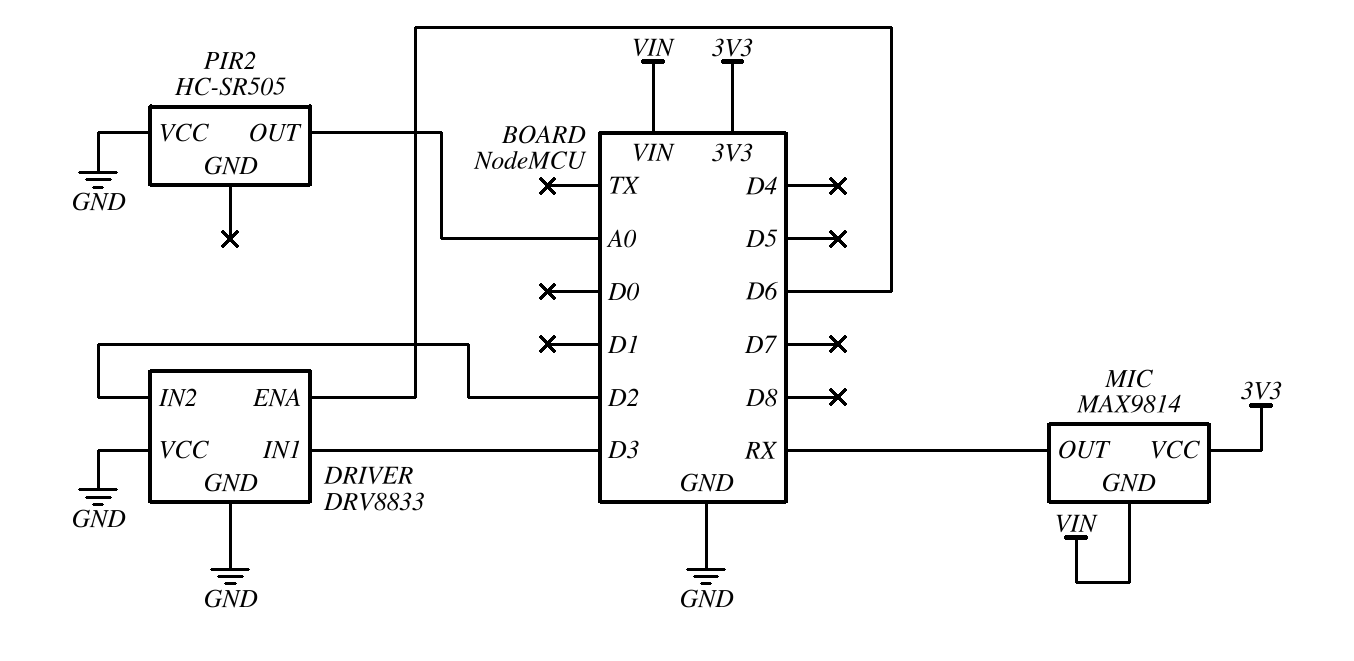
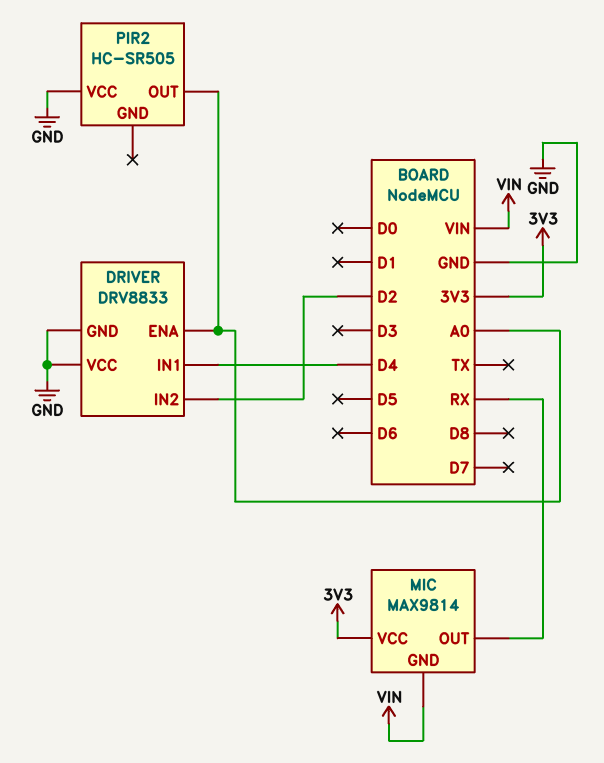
DRIVER pin ENA: D6 -> A0
DRIVER pin IN1: D3 -> D4

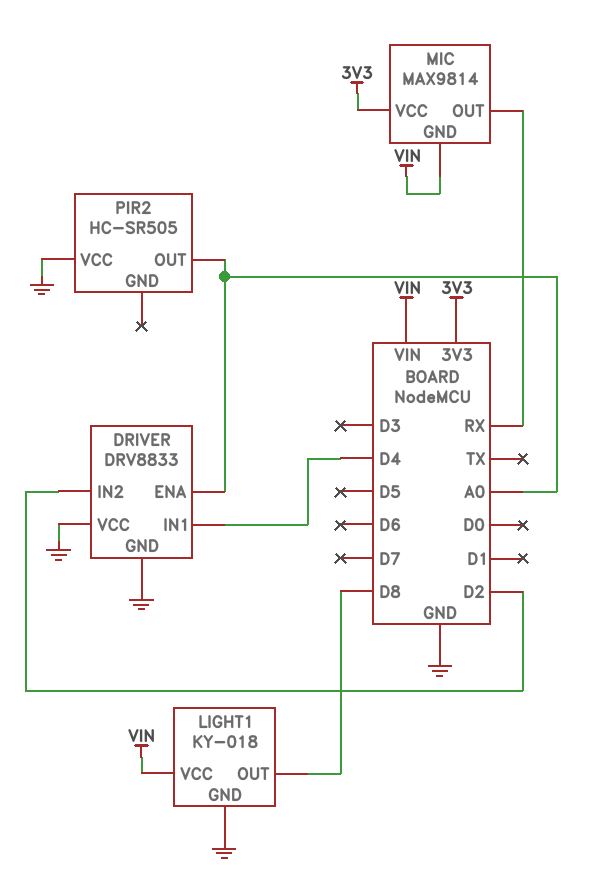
LIGHT1: none -> KY-018
LIGHT1 pin GND: none -> GND
LIGHT1 pin OUT: none -> D8
LIGHT1 pin VCC: none -> VIN

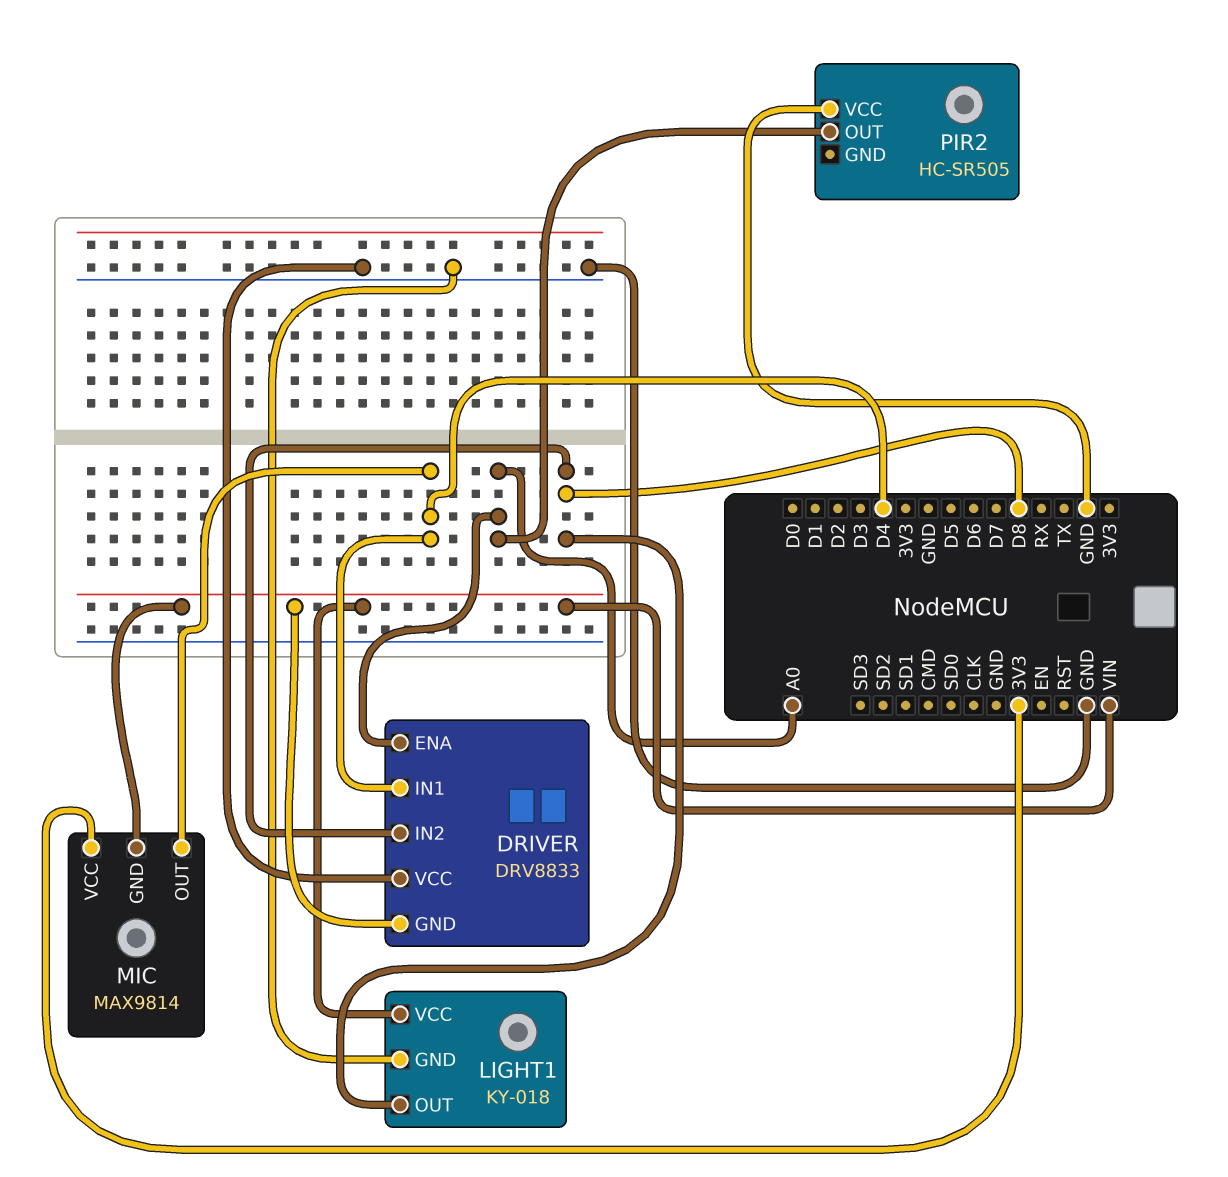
DRIVER pin GND: GND -> VIN
DRIVER pin IN2: D2 -> D8
MIC pin OUT: RX -> D4

